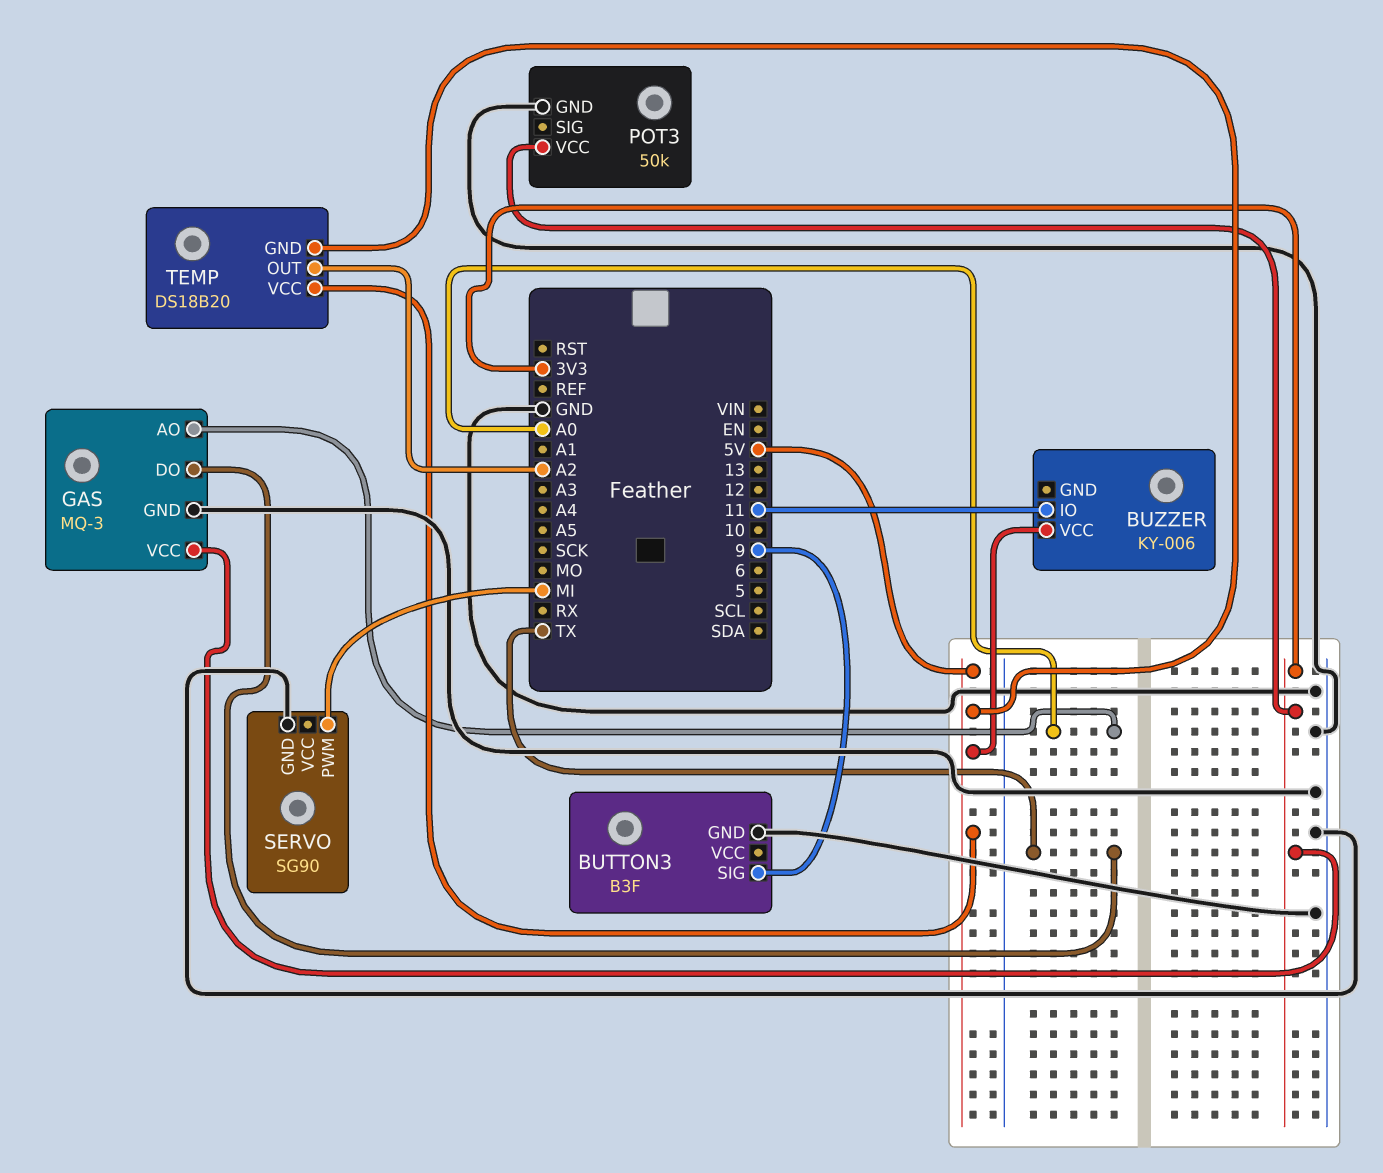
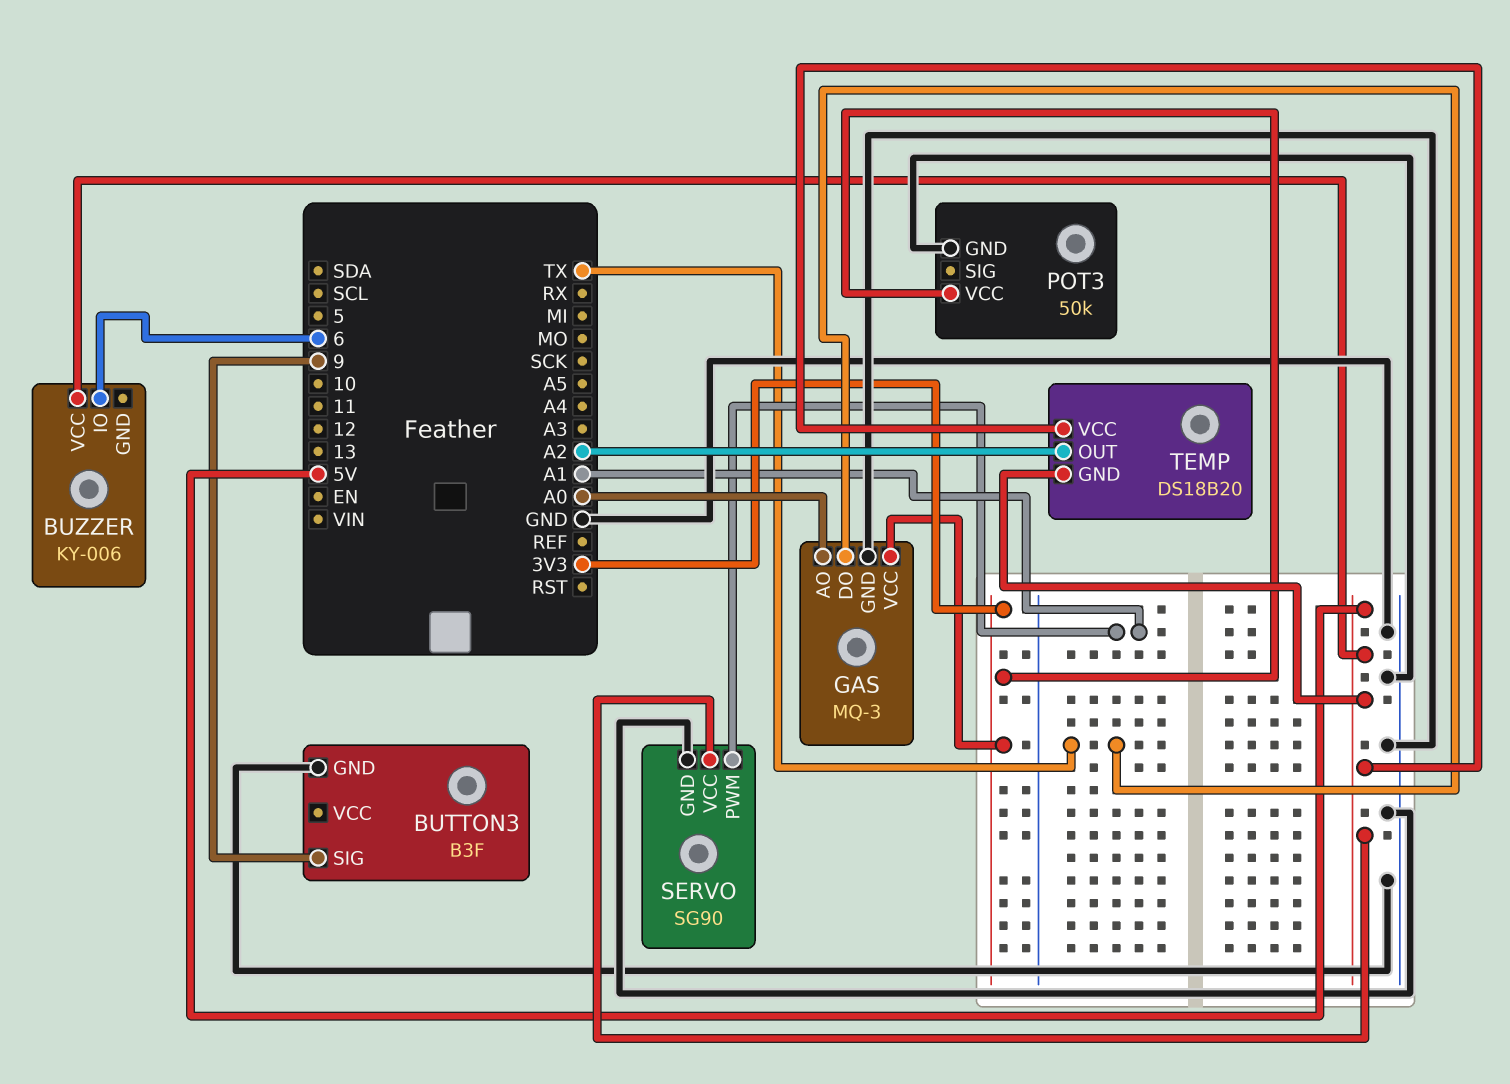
BUZZER pin IO: 11 -> 6
SERVO pin PWM: MI -> A1
SERVO pin VCC: none -> 5V

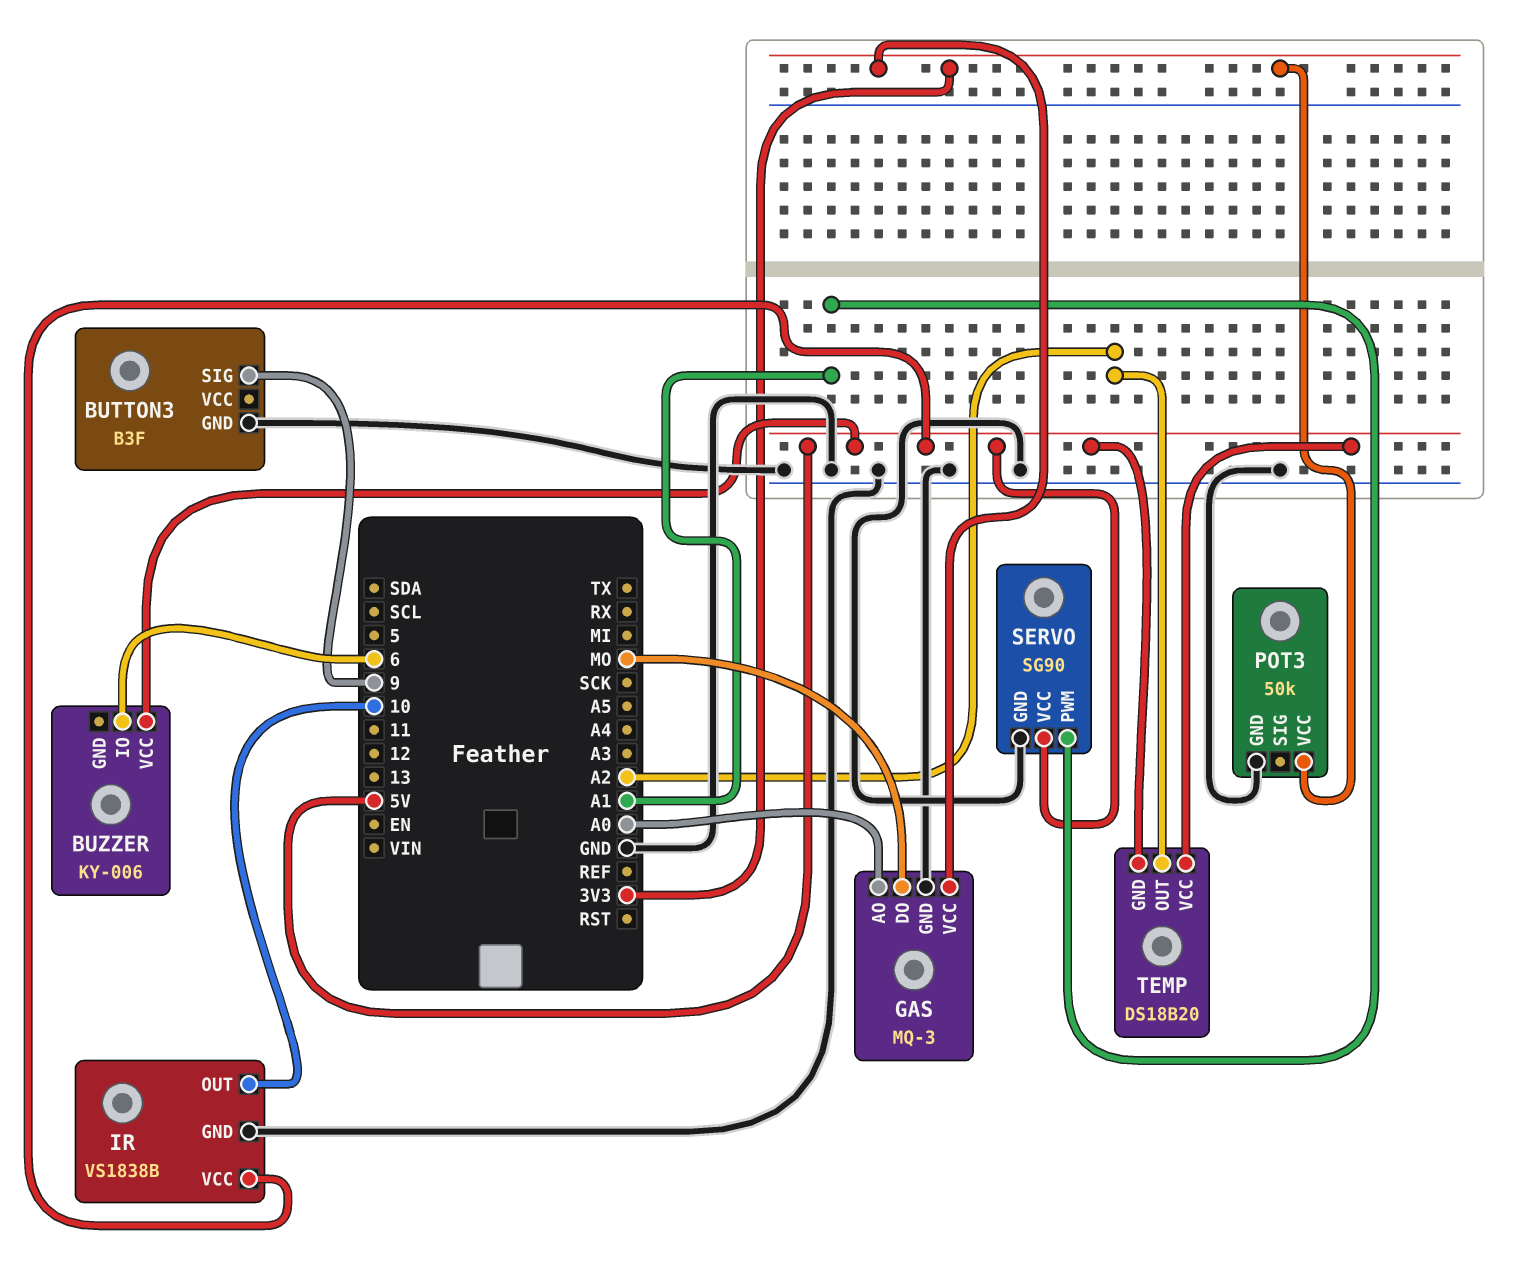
GAS pin DO: TX -> MO
IR: none -> VS1838B
IR pin GND: none -> GND
IR pin OUT: none -> 10
IR pin VCC: none -> 5V

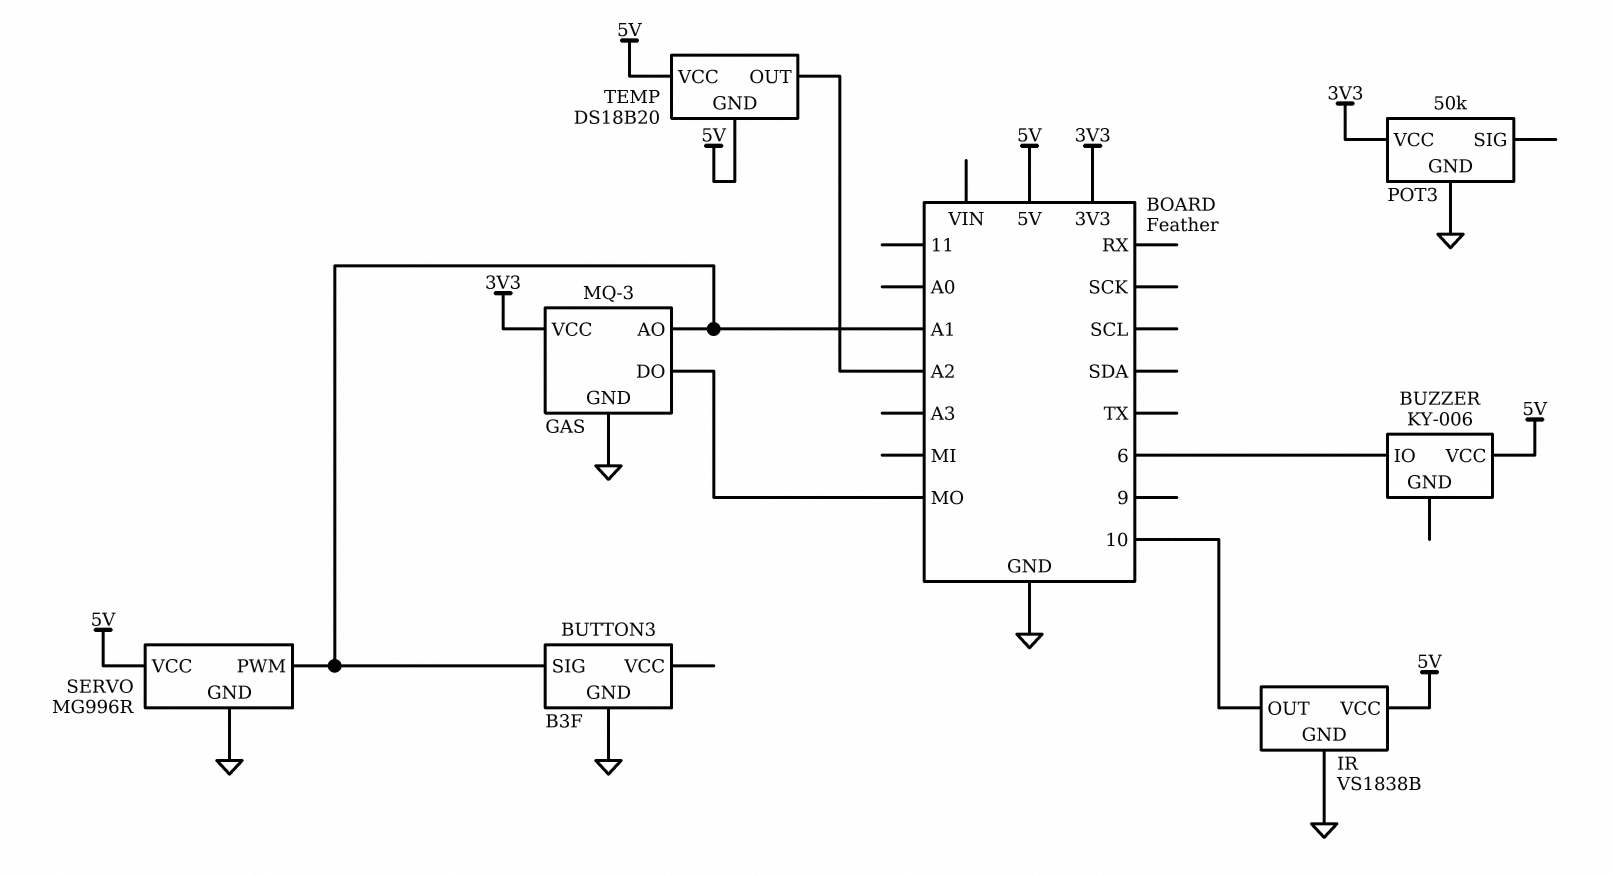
BUTTON3 pin SIG: 9 -> A1
GAS pin AO: A0 -> A1
SERVO: SG90 -> MG996R

